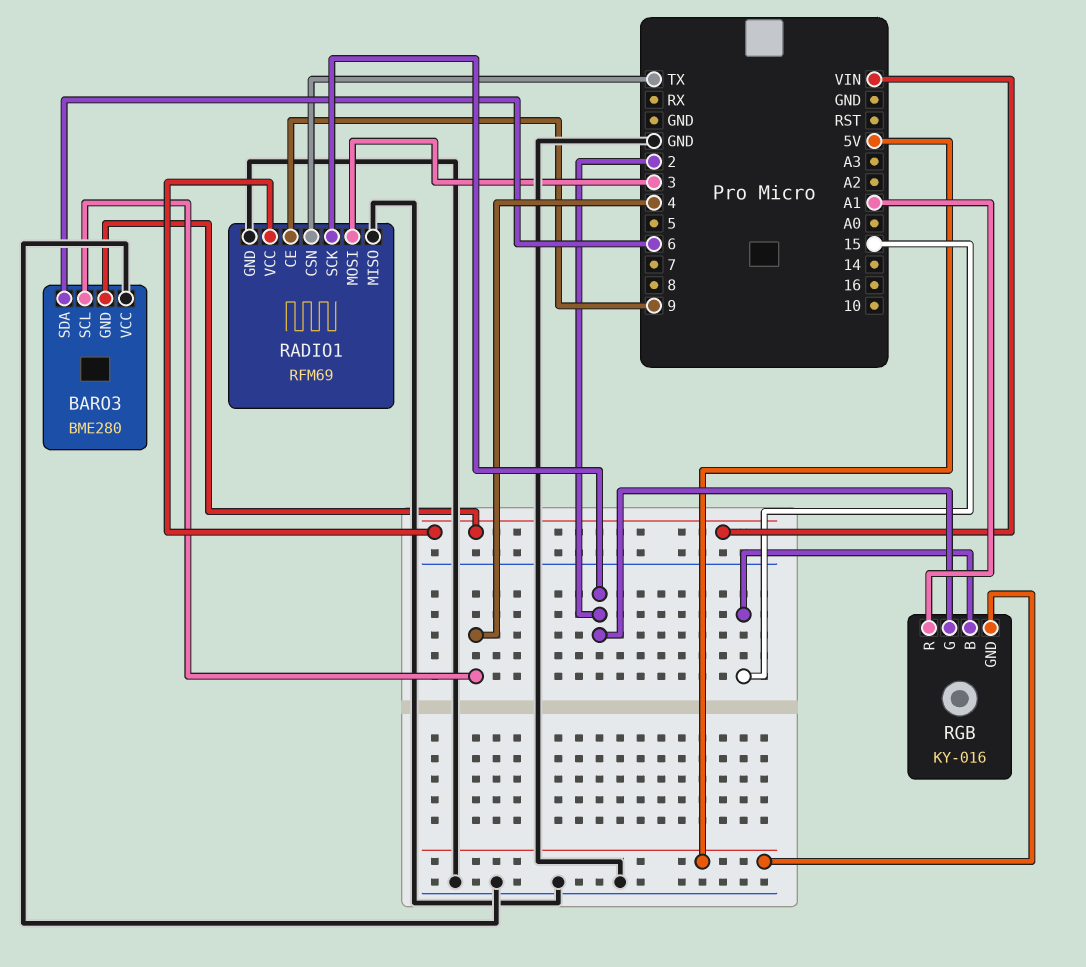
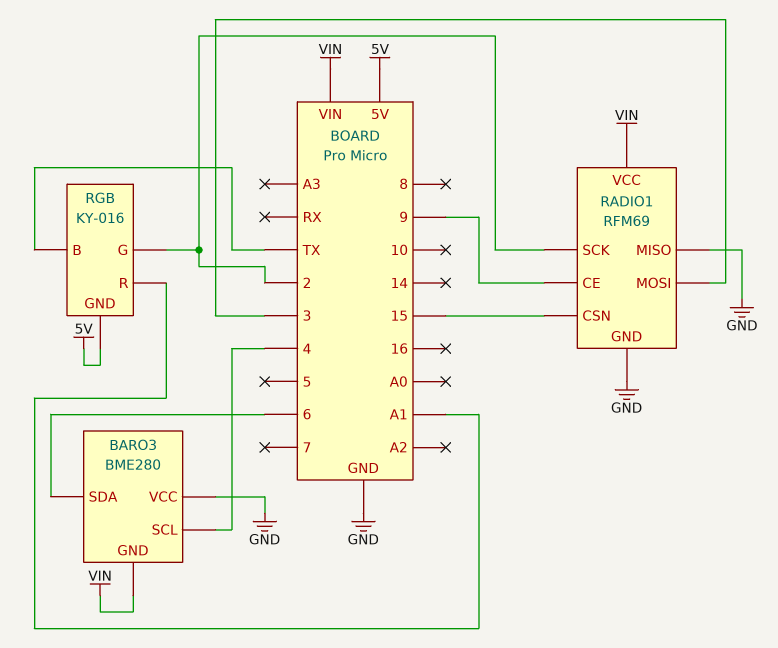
RADIO1 pin CSN: TX -> 15
RGB pin B: 15 -> TX

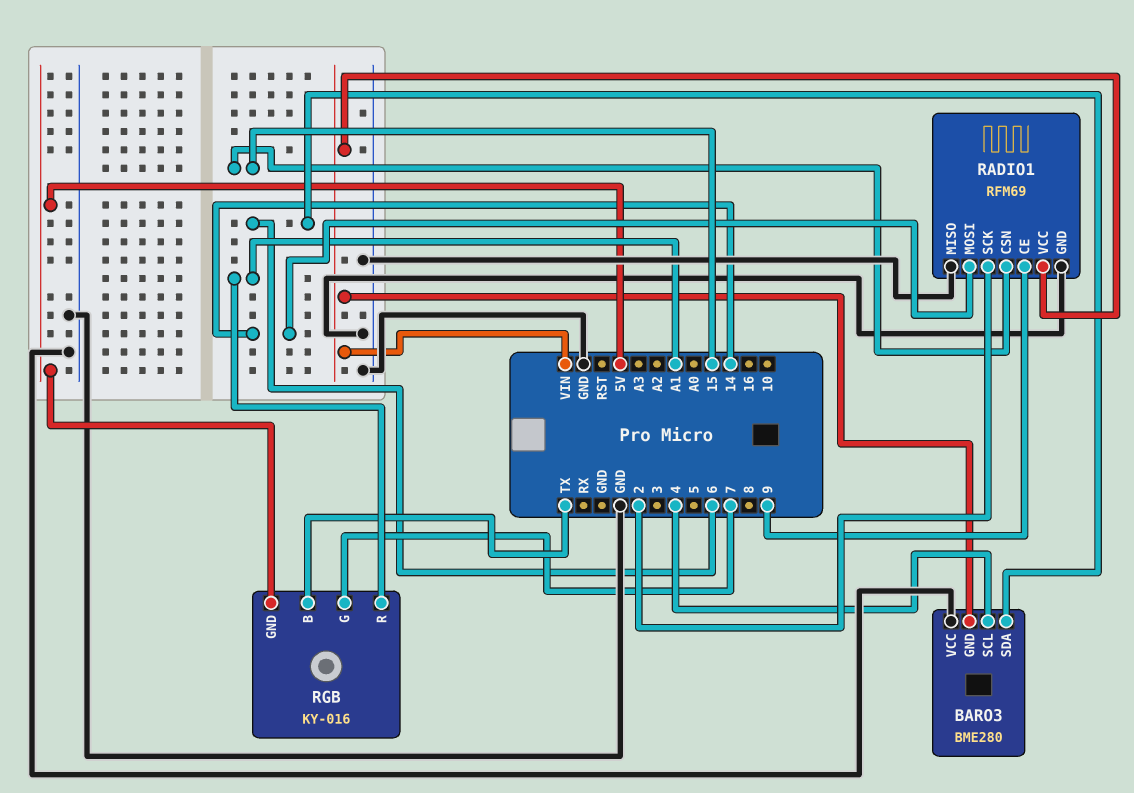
RADIO1 pin MOSI: 3 -> 14
RGB pin G: 2 -> 7

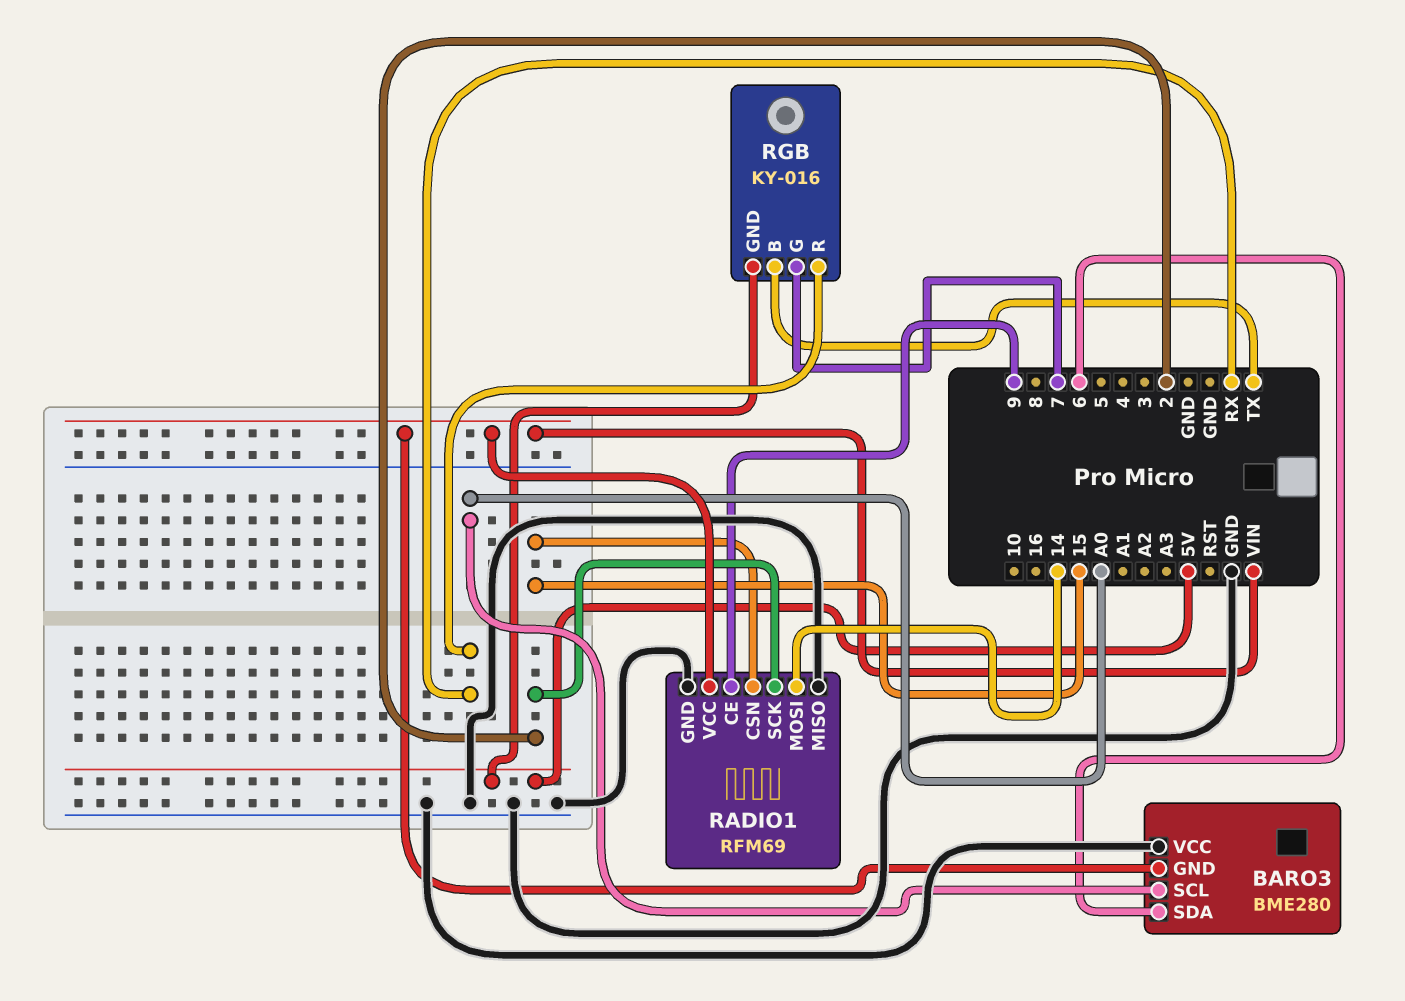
BARO3 pin SCL: 4 -> A0
RGB pin R: A1 -> RX

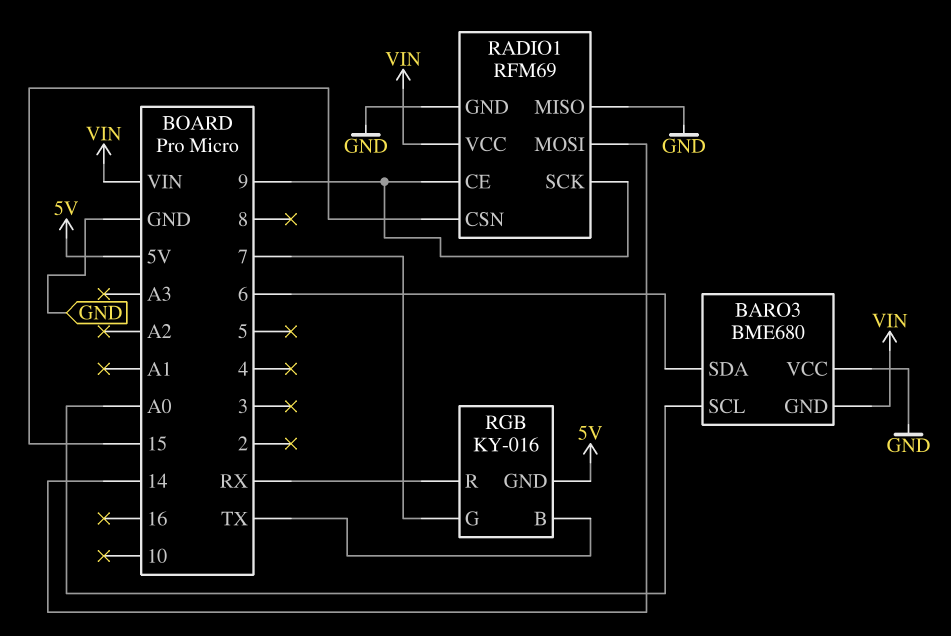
BARO3: BME280 -> BME680
RADIO1 pin SCK: 2 -> 9

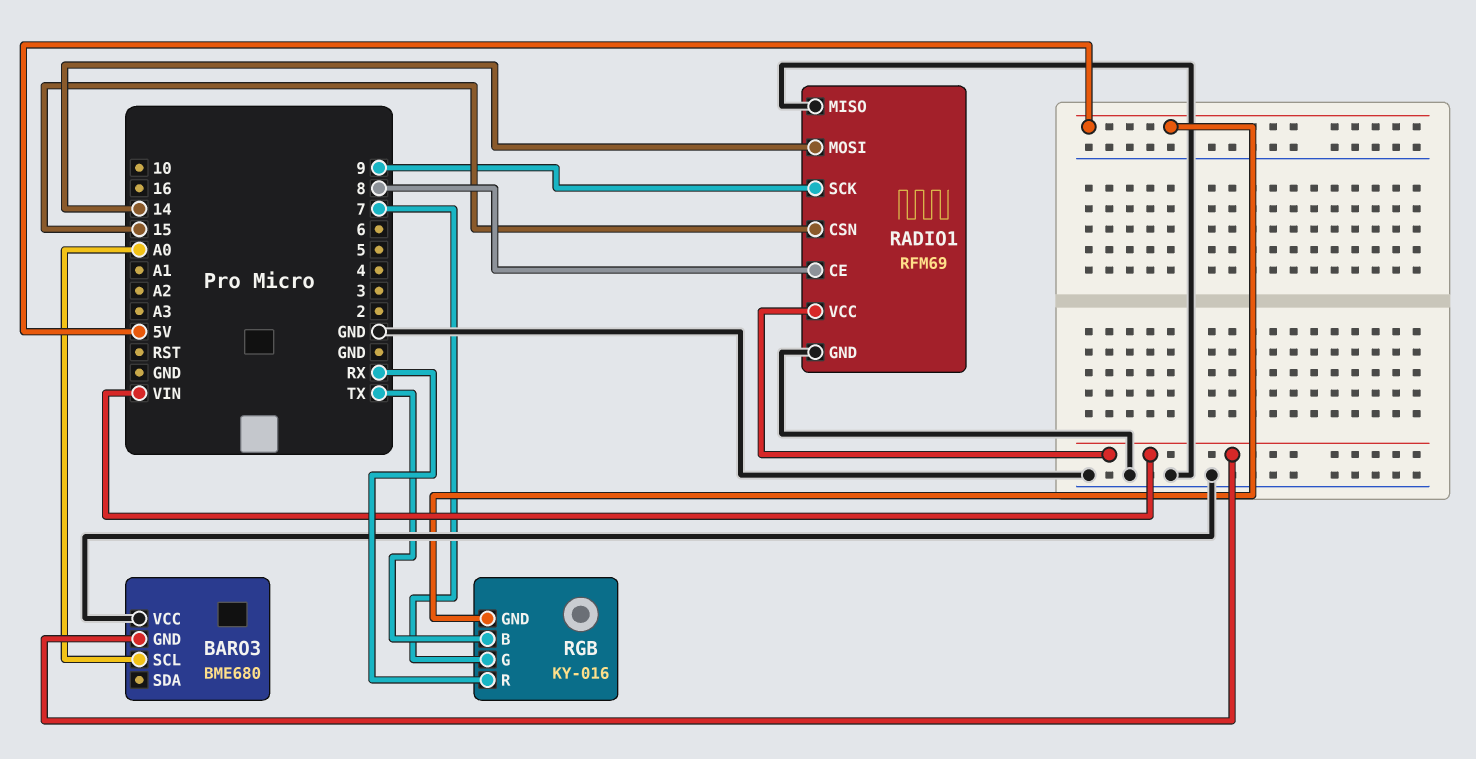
BARO3 pin SDA: 6 -> none
RADIO1 pin CE: 9 -> 8

